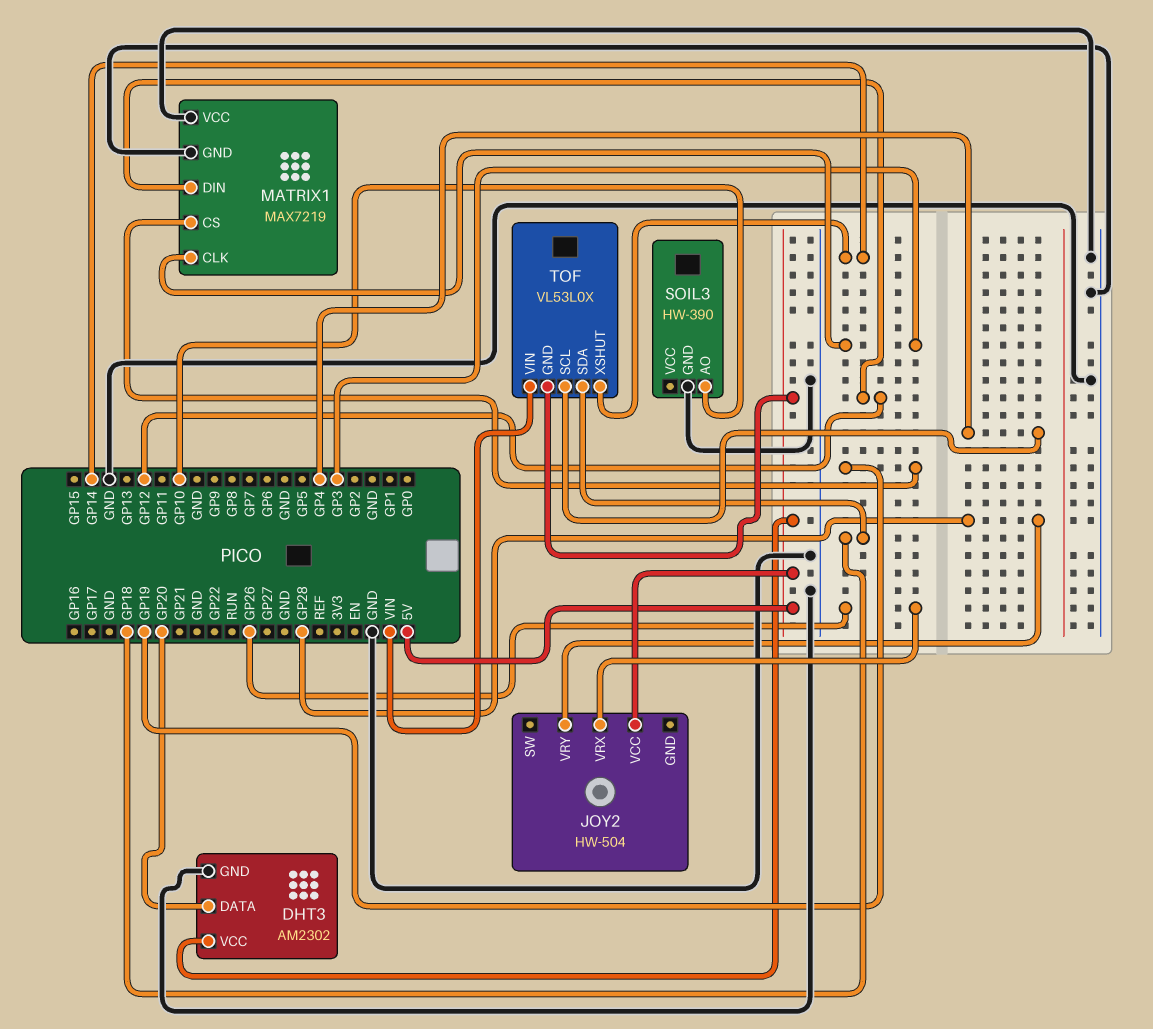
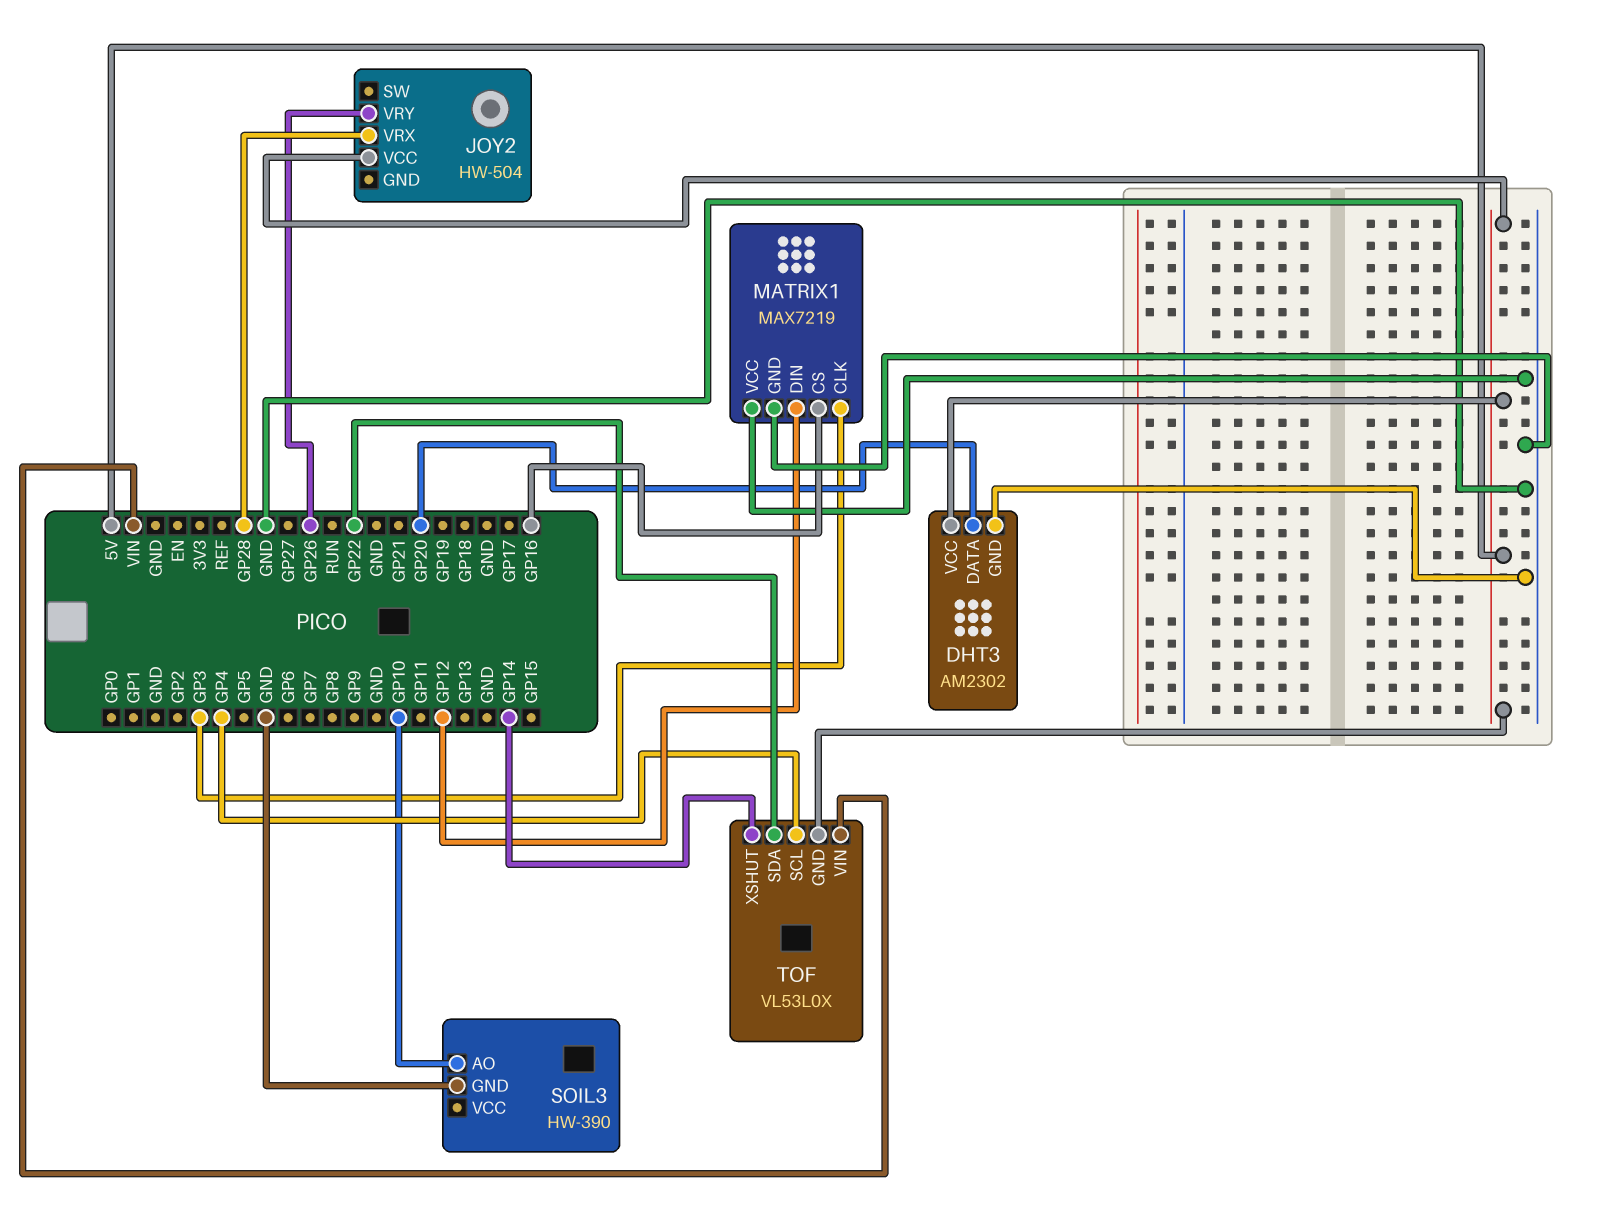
JOY2 pin VRX: GP26 -> GP28
JOY2 pin VRY: GP28 -> GP26
MATRIX1 pin CS: GP19 -> GP16
TOF pin SDA: GP18 -> GP22

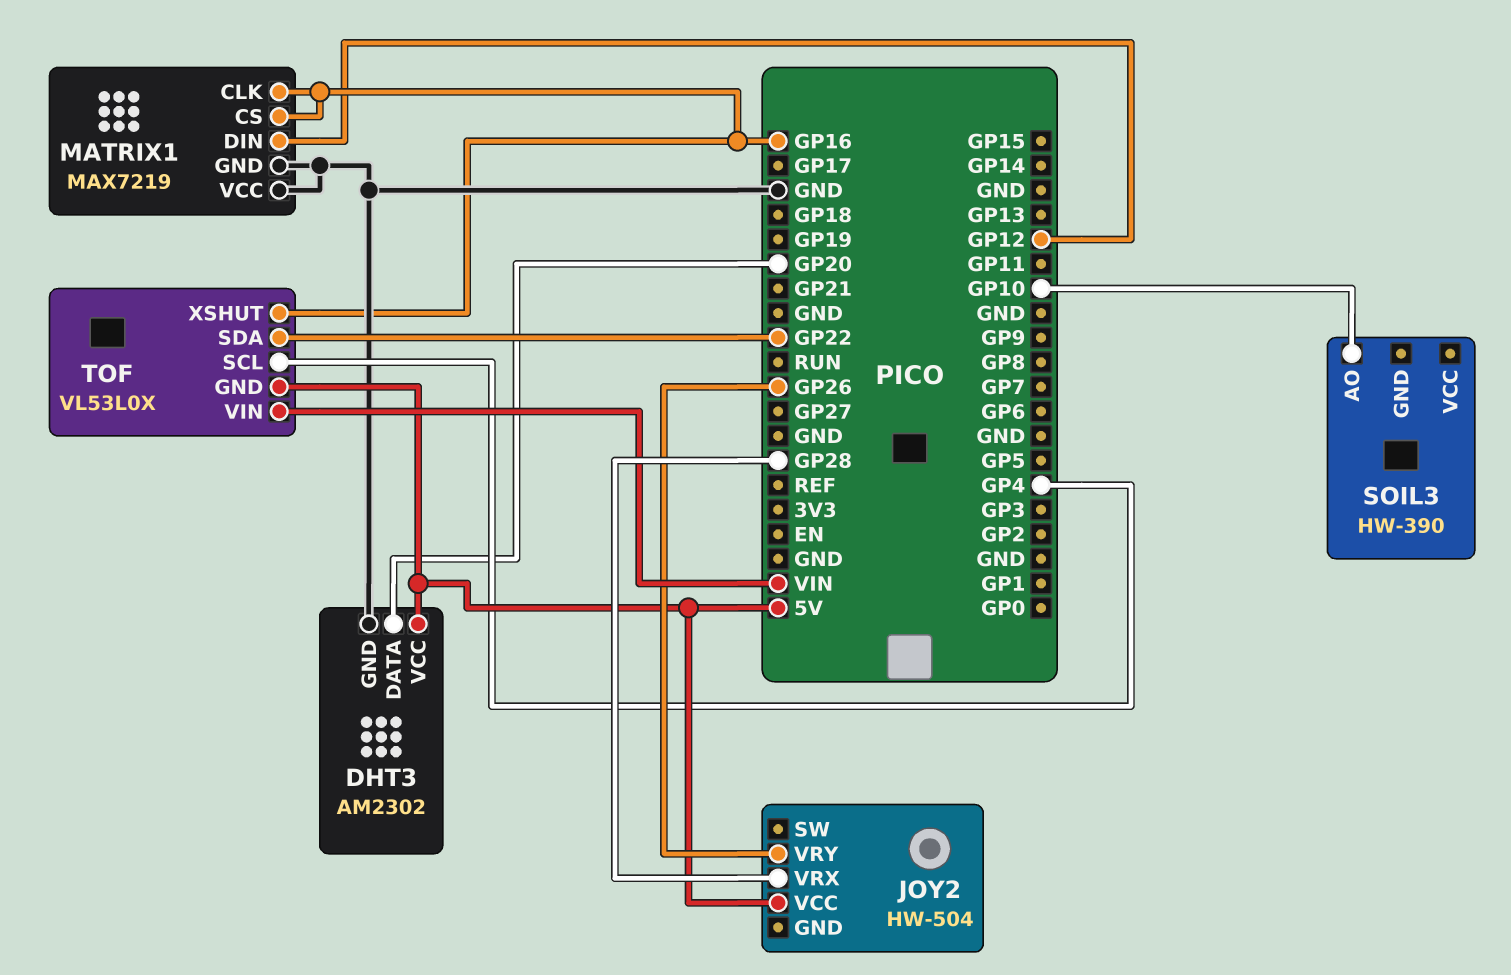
MATRIX1 pin CLK: GP3 -> GP16
SOIL3 pin GND: GND -> none
TOF pin XSHUT: GP14 -> GP16

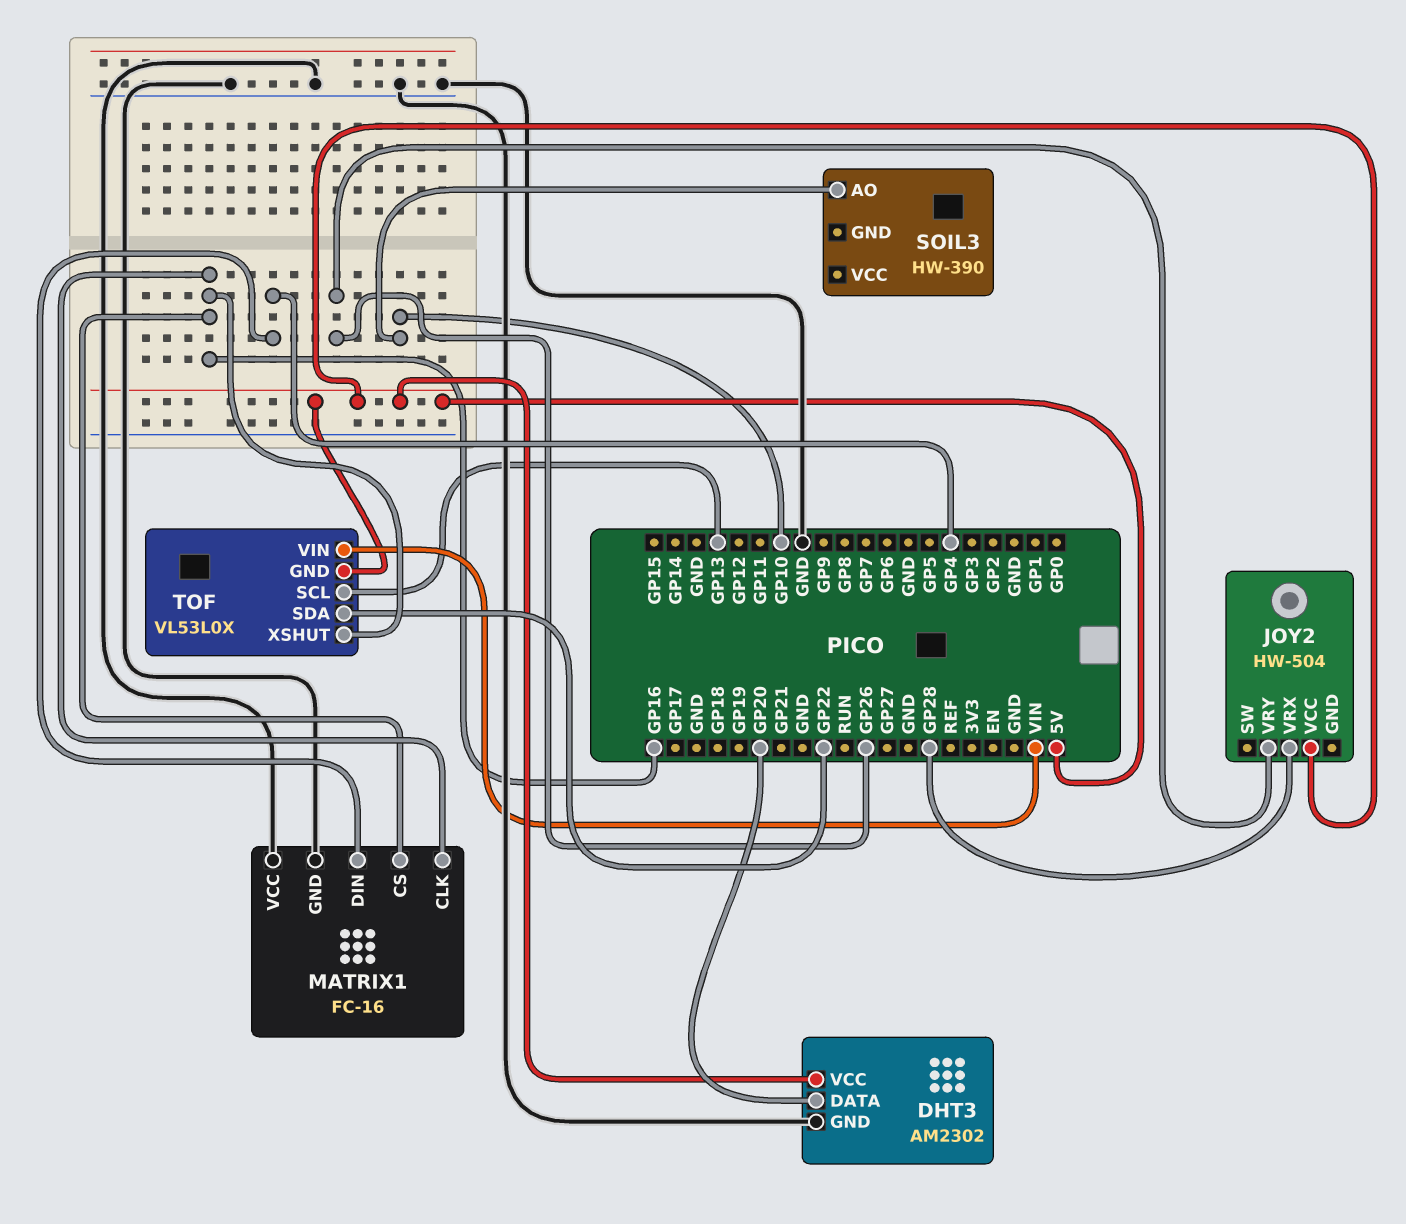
MATRIX1: MAX7219 -> FC-16
MATRIX1 pin DIN: GP12 -> GP4
TOF pin SCL: GP4 -> GP13

